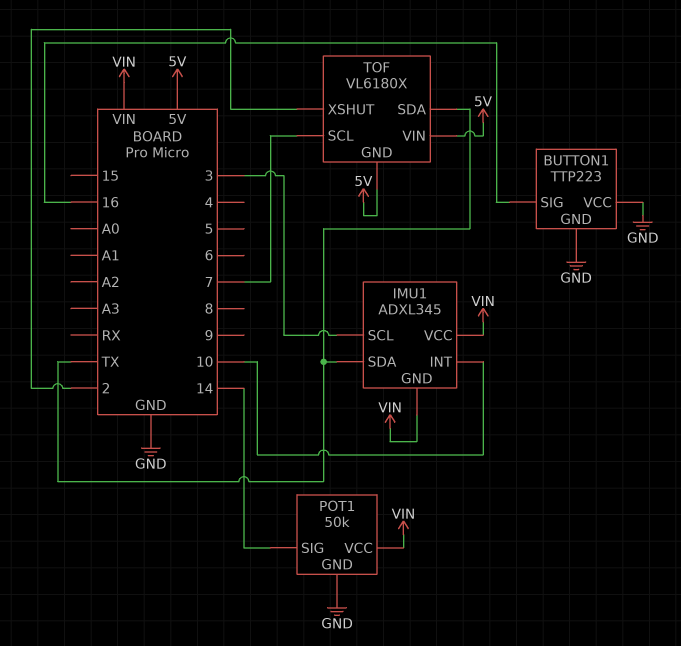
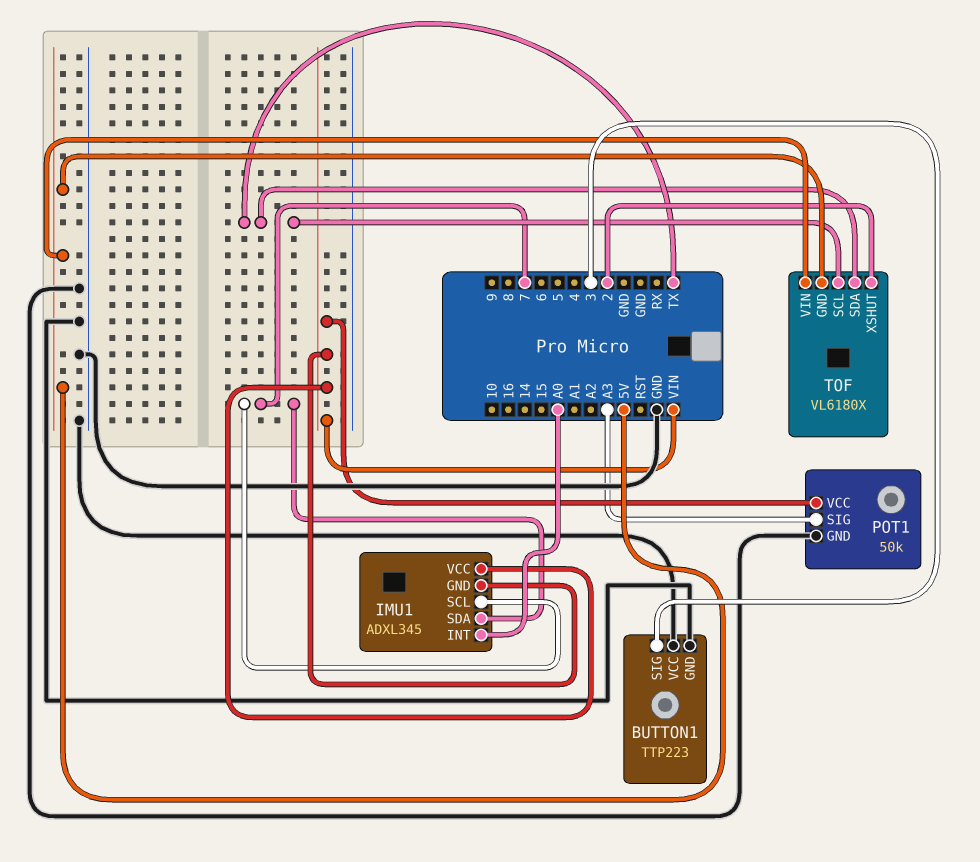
BUTTON1 pin SIG: 16 -> 3
IMU1 pin INT: 10 -> A0
IMU1 pin SCL: 3 -> 7
IMU1 pin SDA: TX -> 7
POT1 pin SIG: 14 -> A3
TOF pin SCL: 7 -> TX

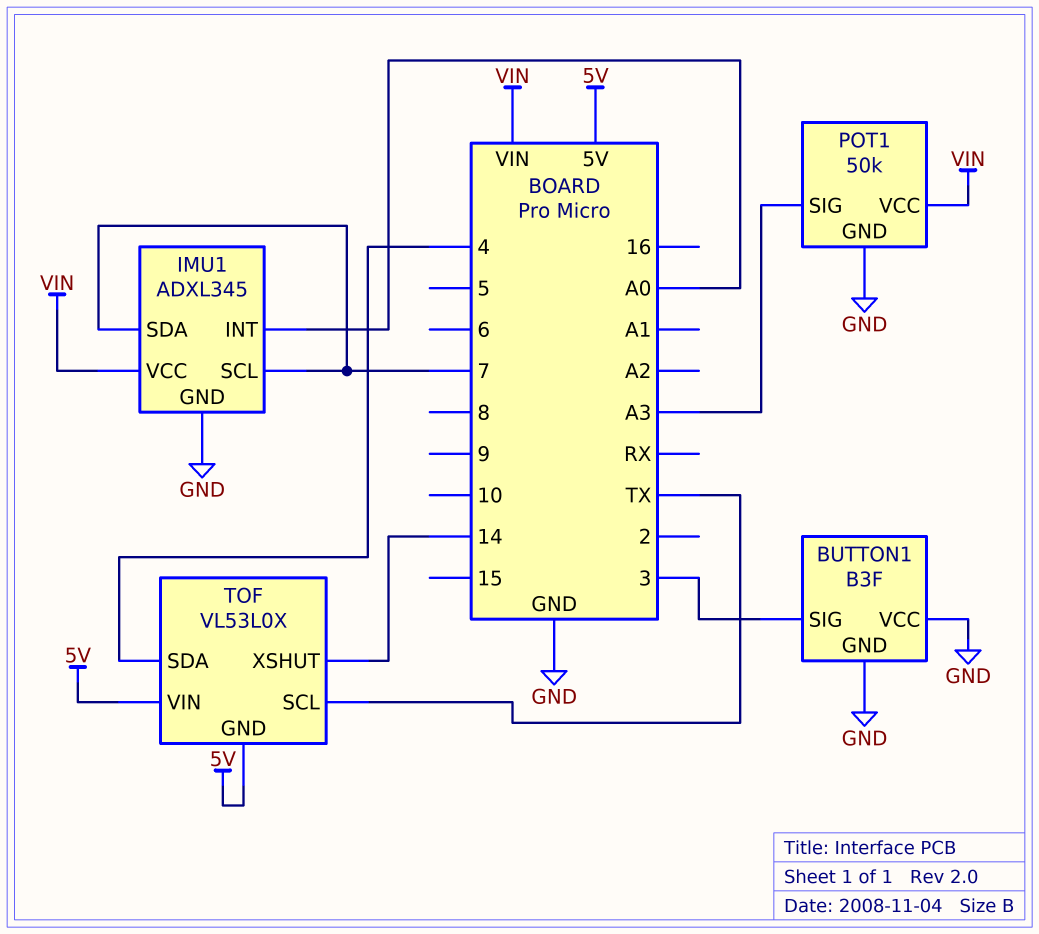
BUTTON1: TTP223 -> B3F
IMU1 pin GND: VIN -> GND
TOF: VL6180X -> VL53L0X
TOF pin SDA: TX -> 4
TOF pin XSHUT: 2 -> 14

